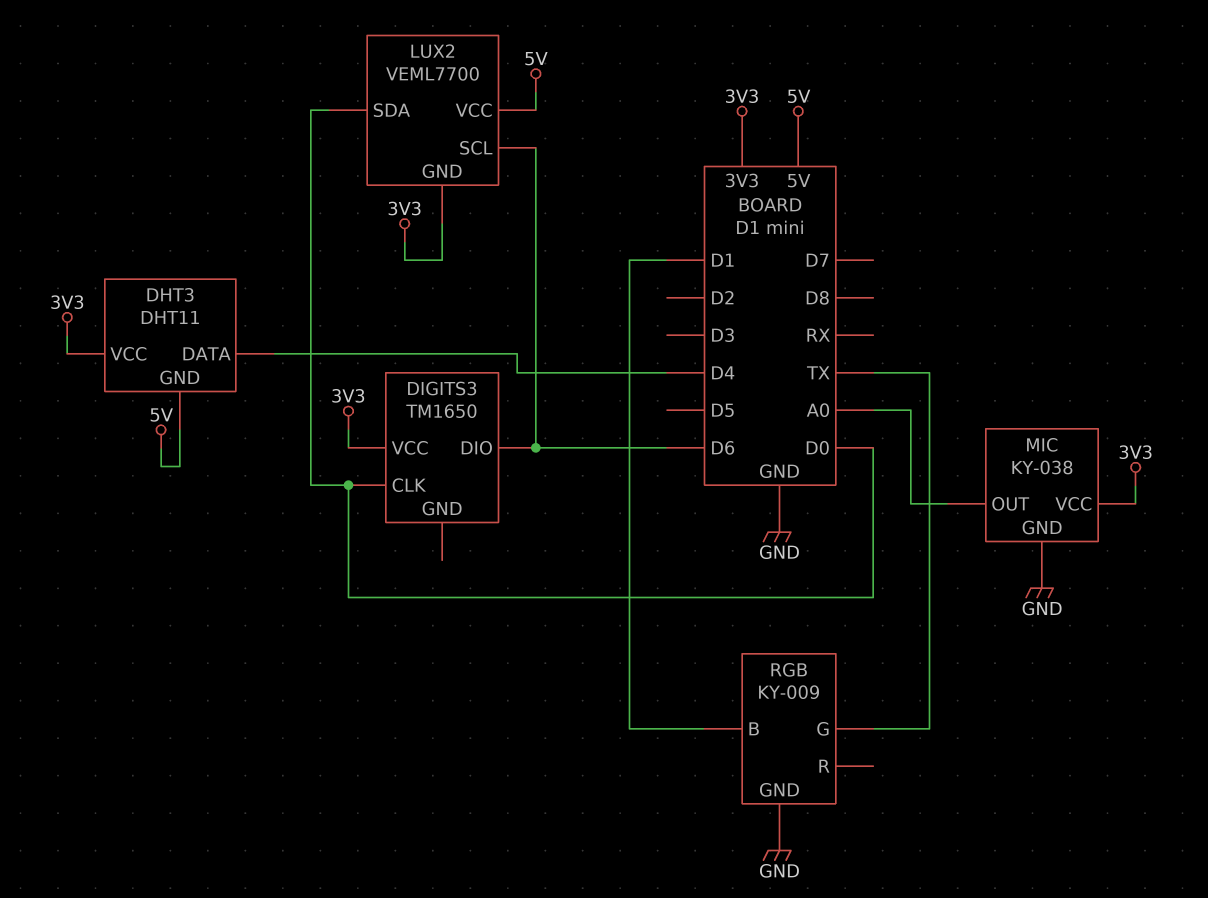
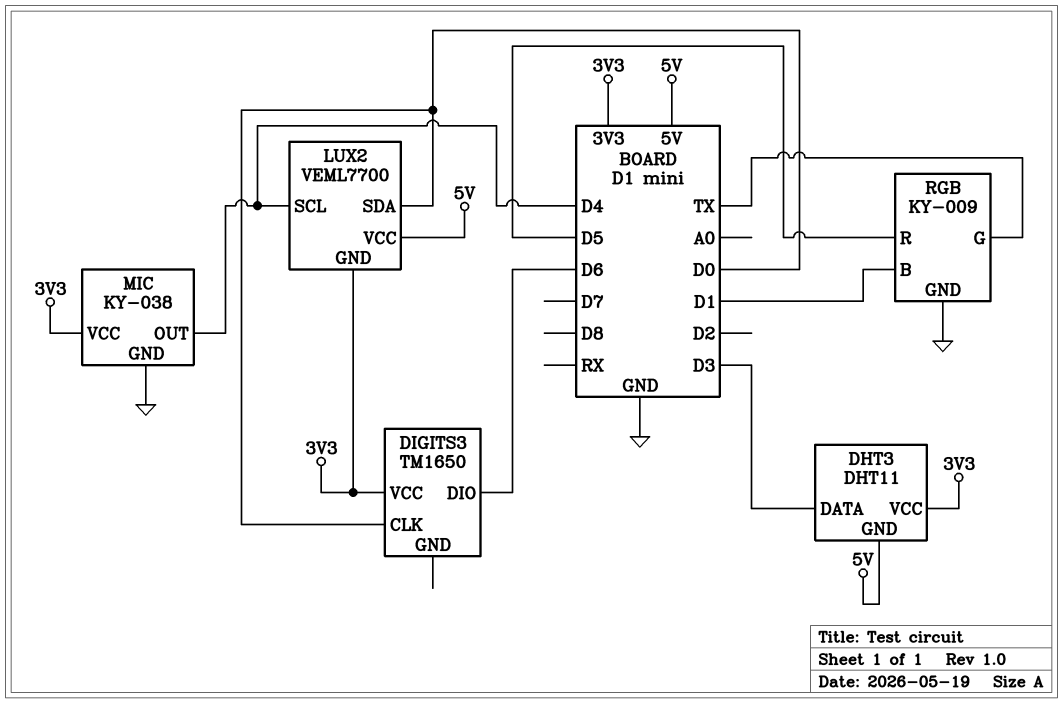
DHT3 pin DATA: D4 -> D3
LUX2 pin SCL: D6 -> D4
MIC pin OUT: A0 -> D4
RGB pin R: none -> D5

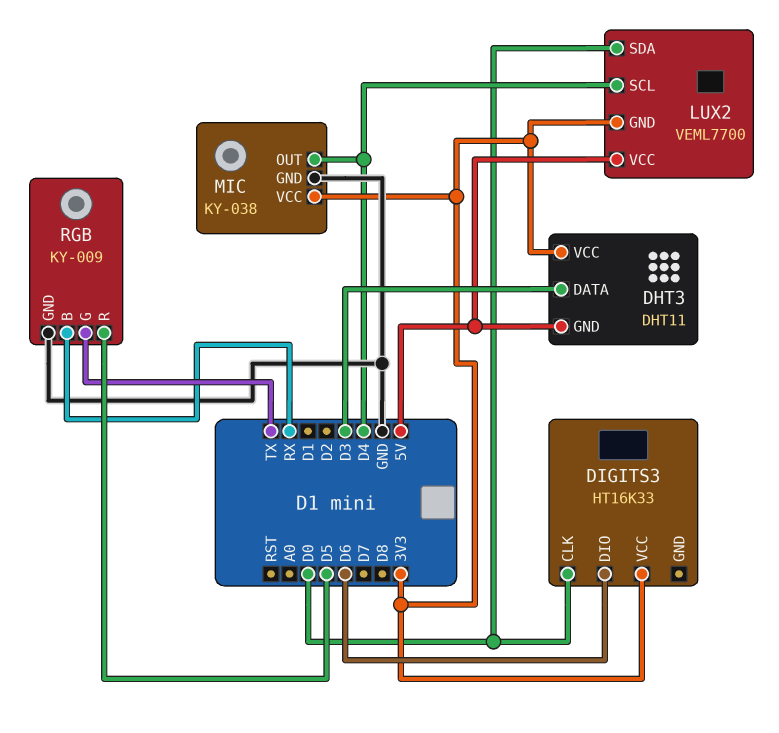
DIGITS3: TM1650 -> HT16K33
RGB pin B: D1 -> RX

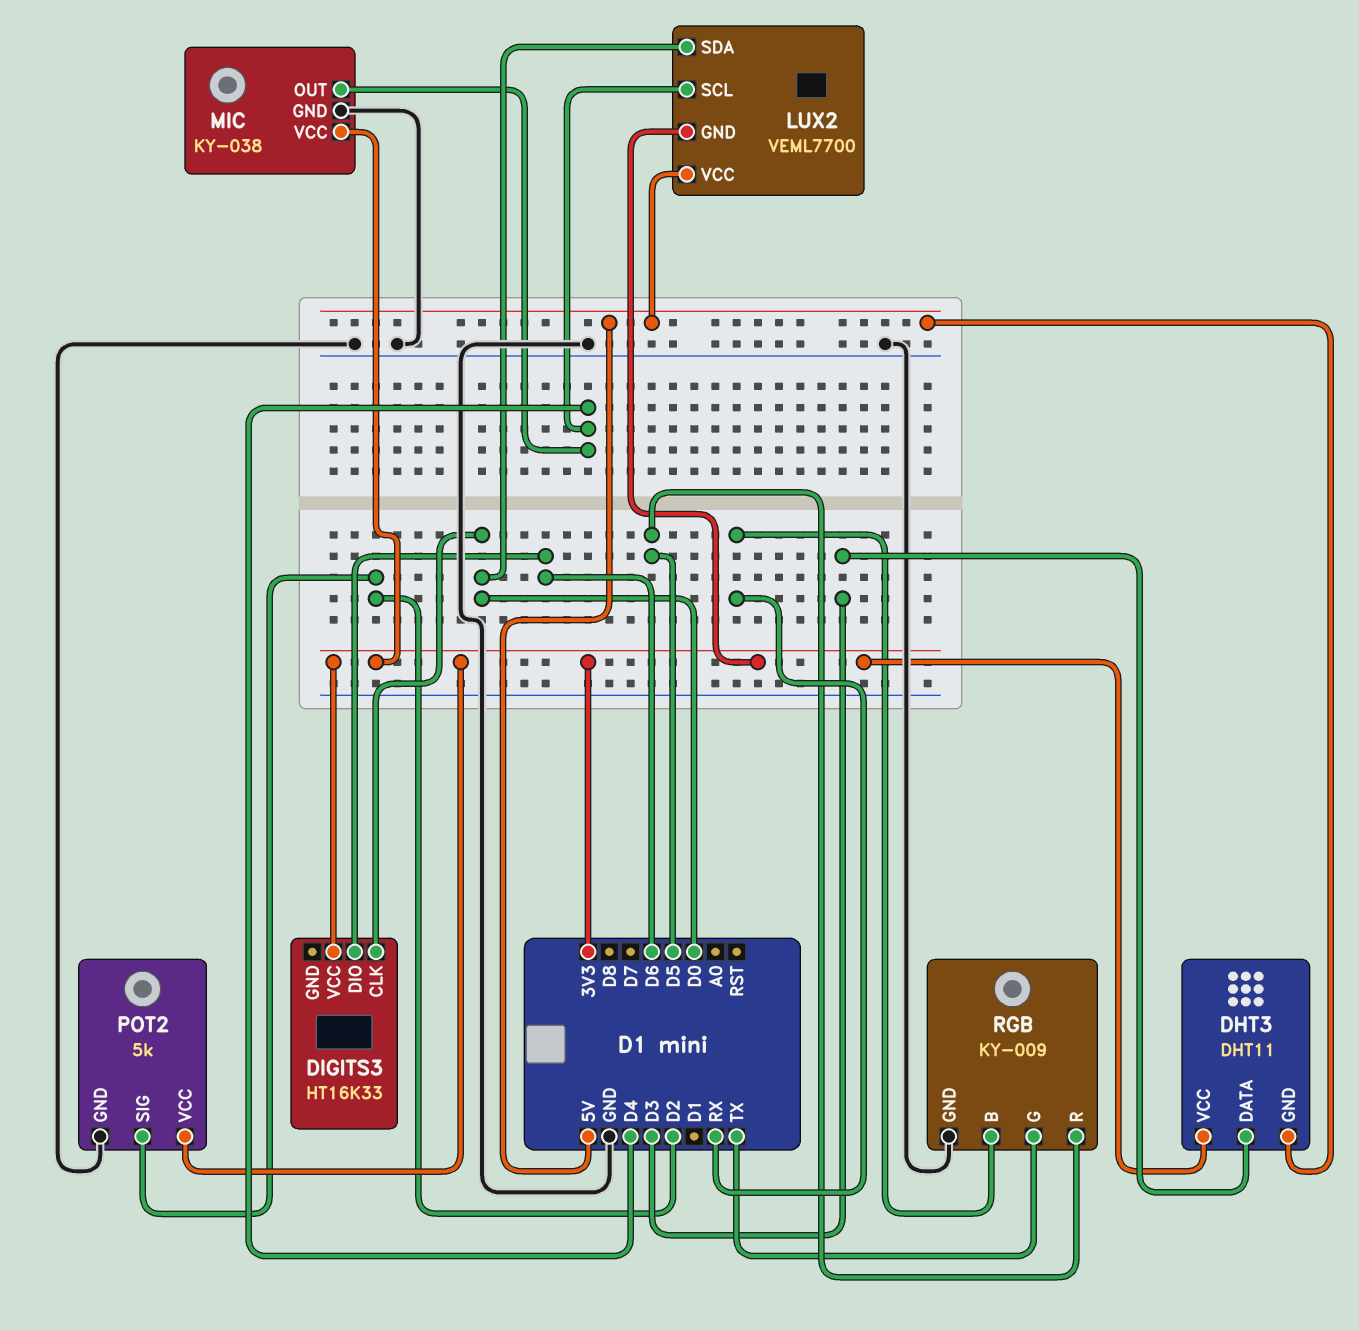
POT2: none -> 5k
POT2 pin GND: none -> GND
POT2 pin SIG: none -> D2
POT2 pin VCC: none -> 3V3

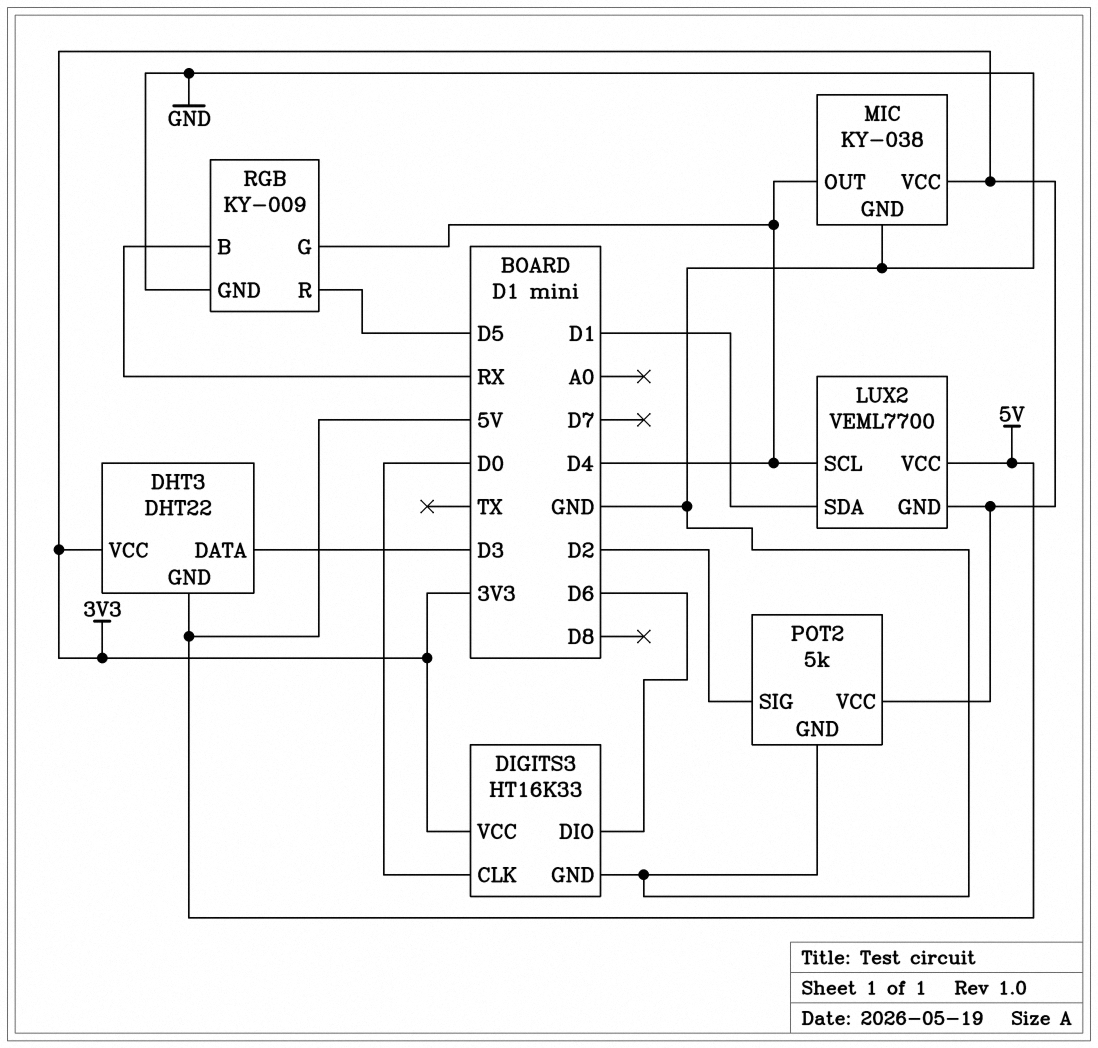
DHT3: DHT11 -> DHT22
DIGITS3 pin GND: none -> GND
LUX2 pin SDA: D0 -> D1
RGB pin G: TX -> D4

